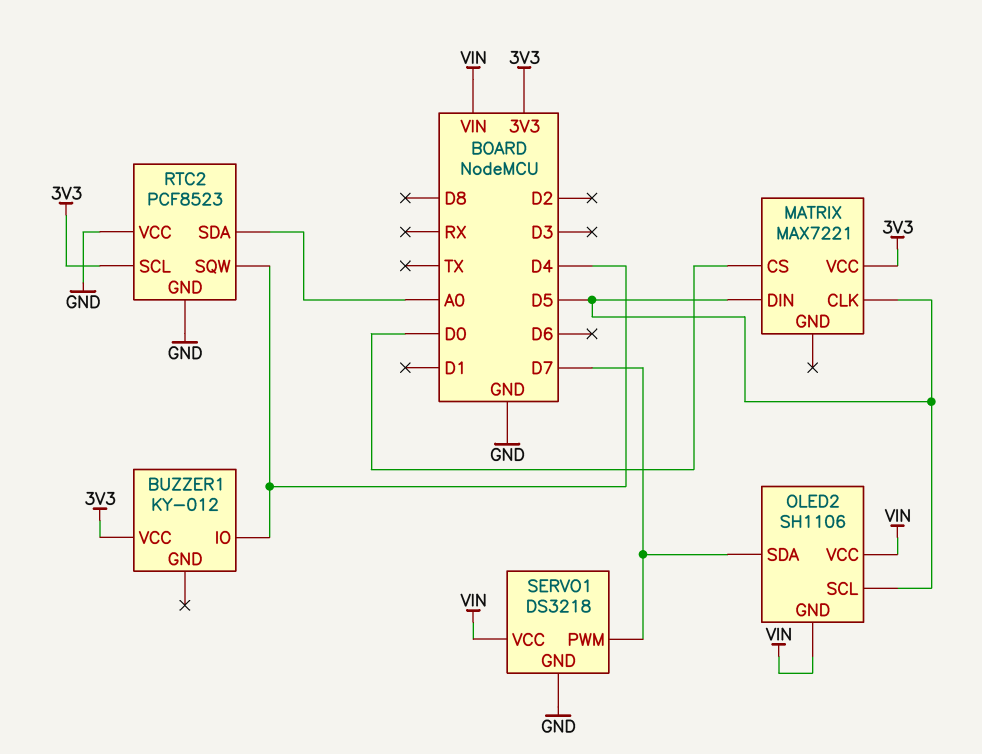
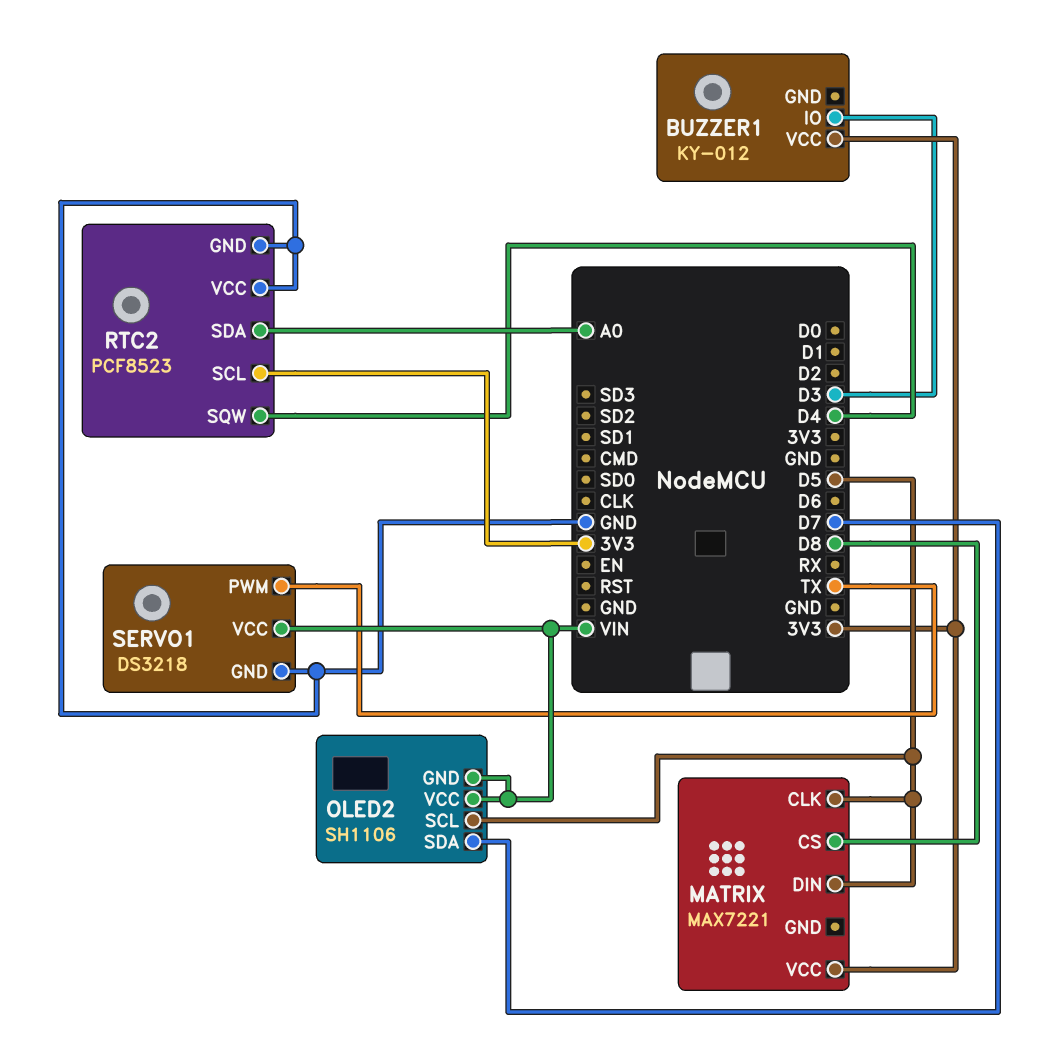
BUZZER1 pin IO: D4 -> D3
MATRIX pin CS: D0 -> D8
SERVO1 pin PWM: D7 -> TX

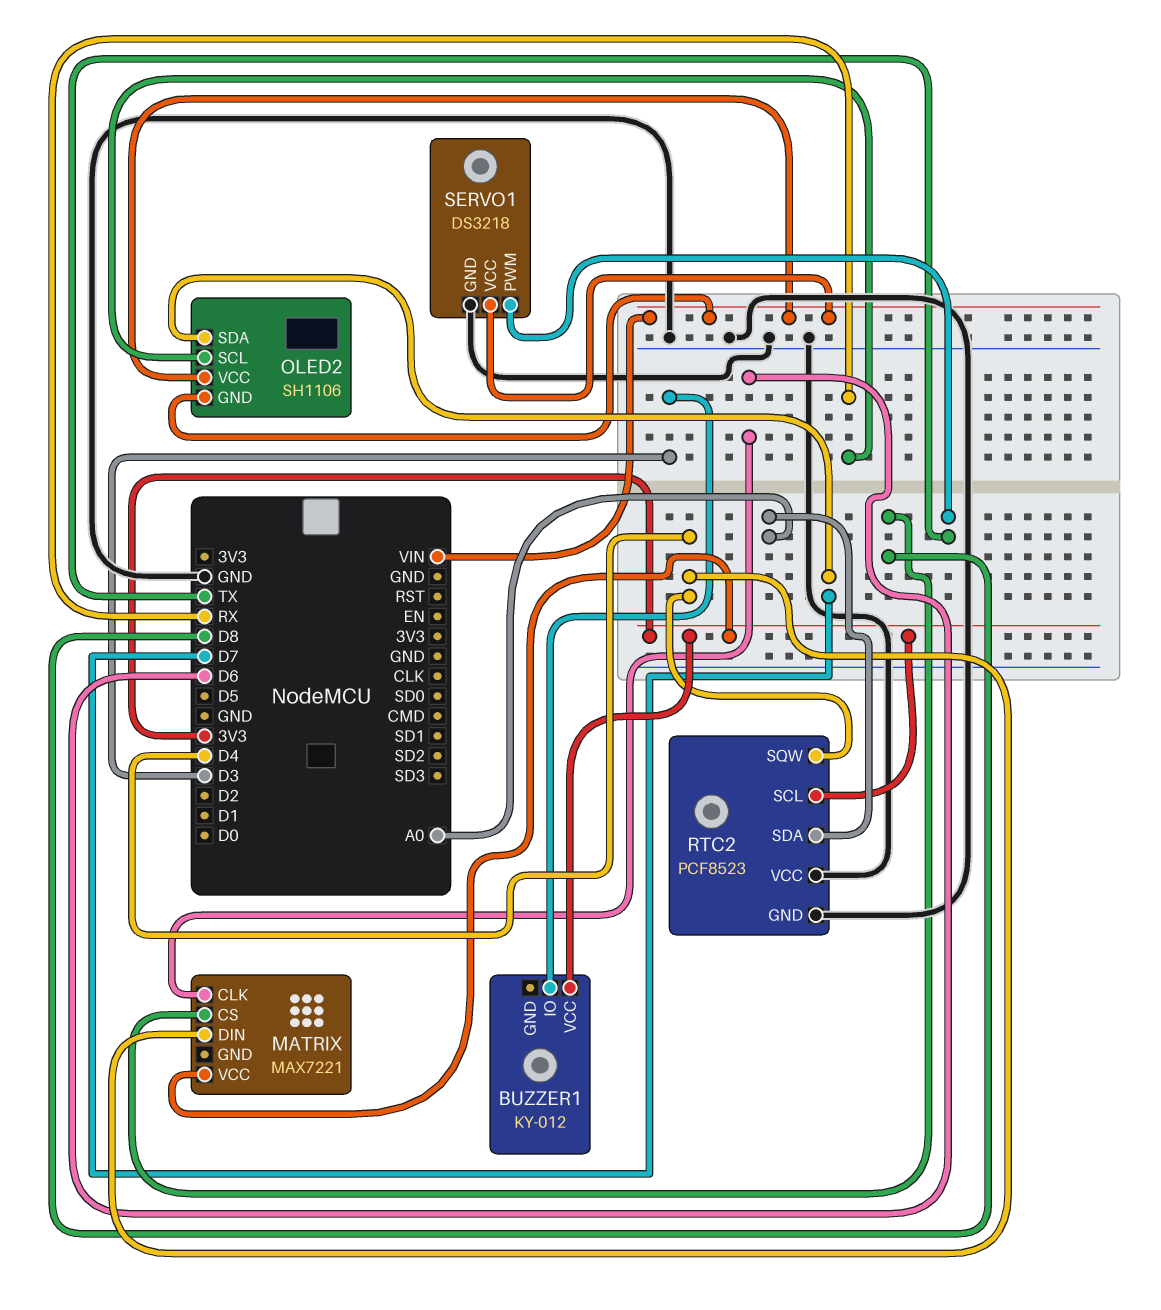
MATRIX pin CLK: D5 -> D6
MATRIX pin DIN: D5 -> D4
OLED2 pin SCL: D5 -> RX

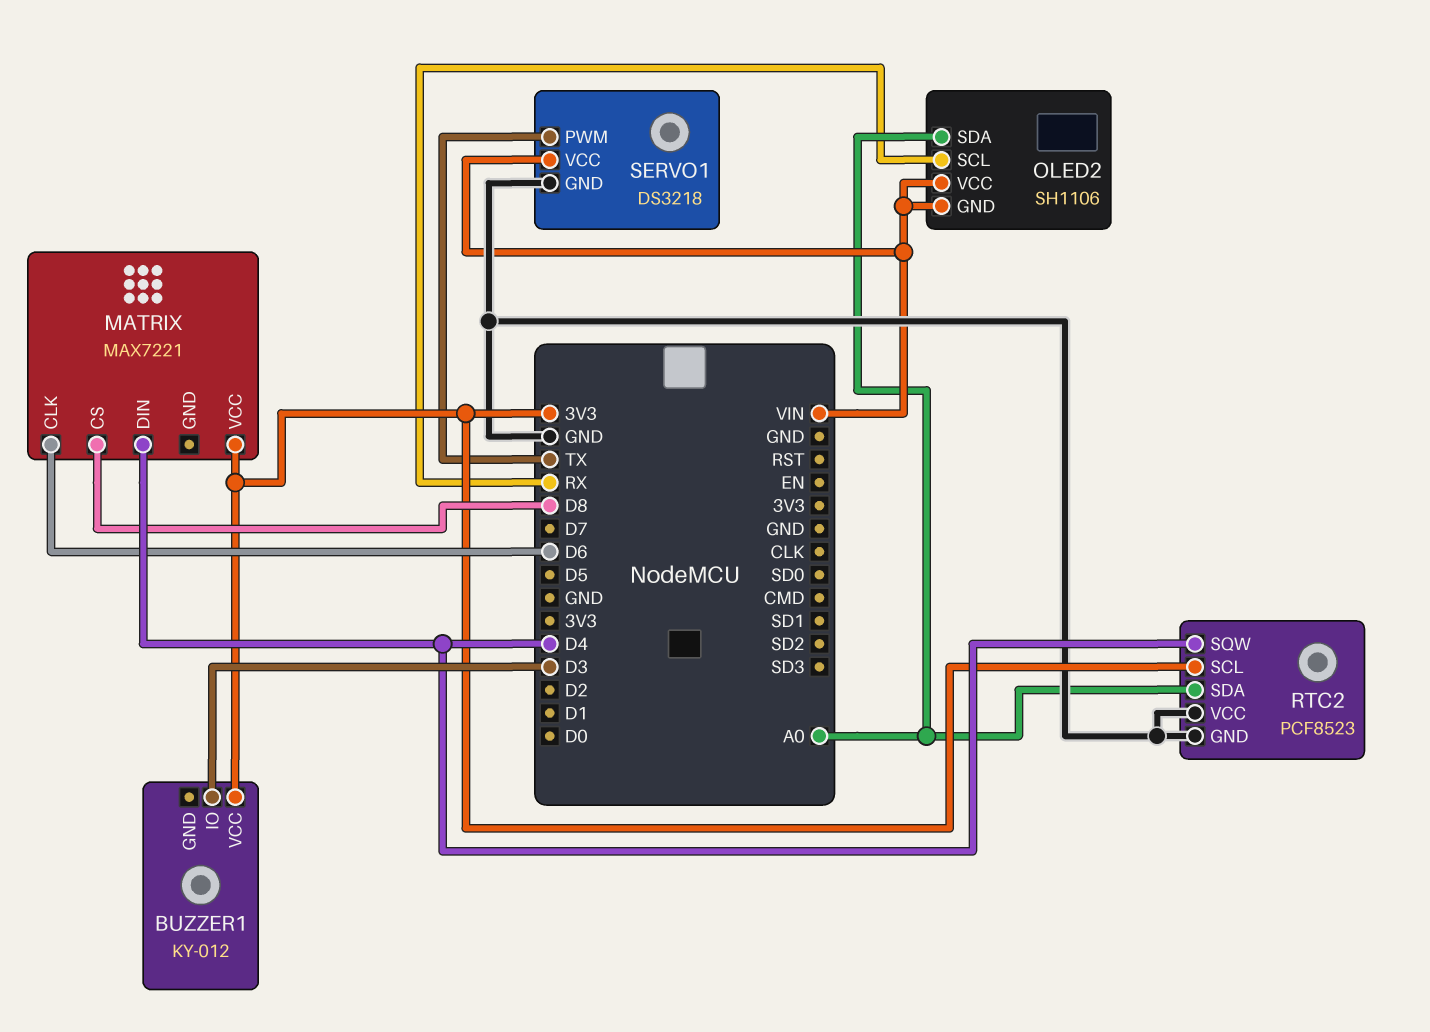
OLED2 pin SDA: D7 -> A0

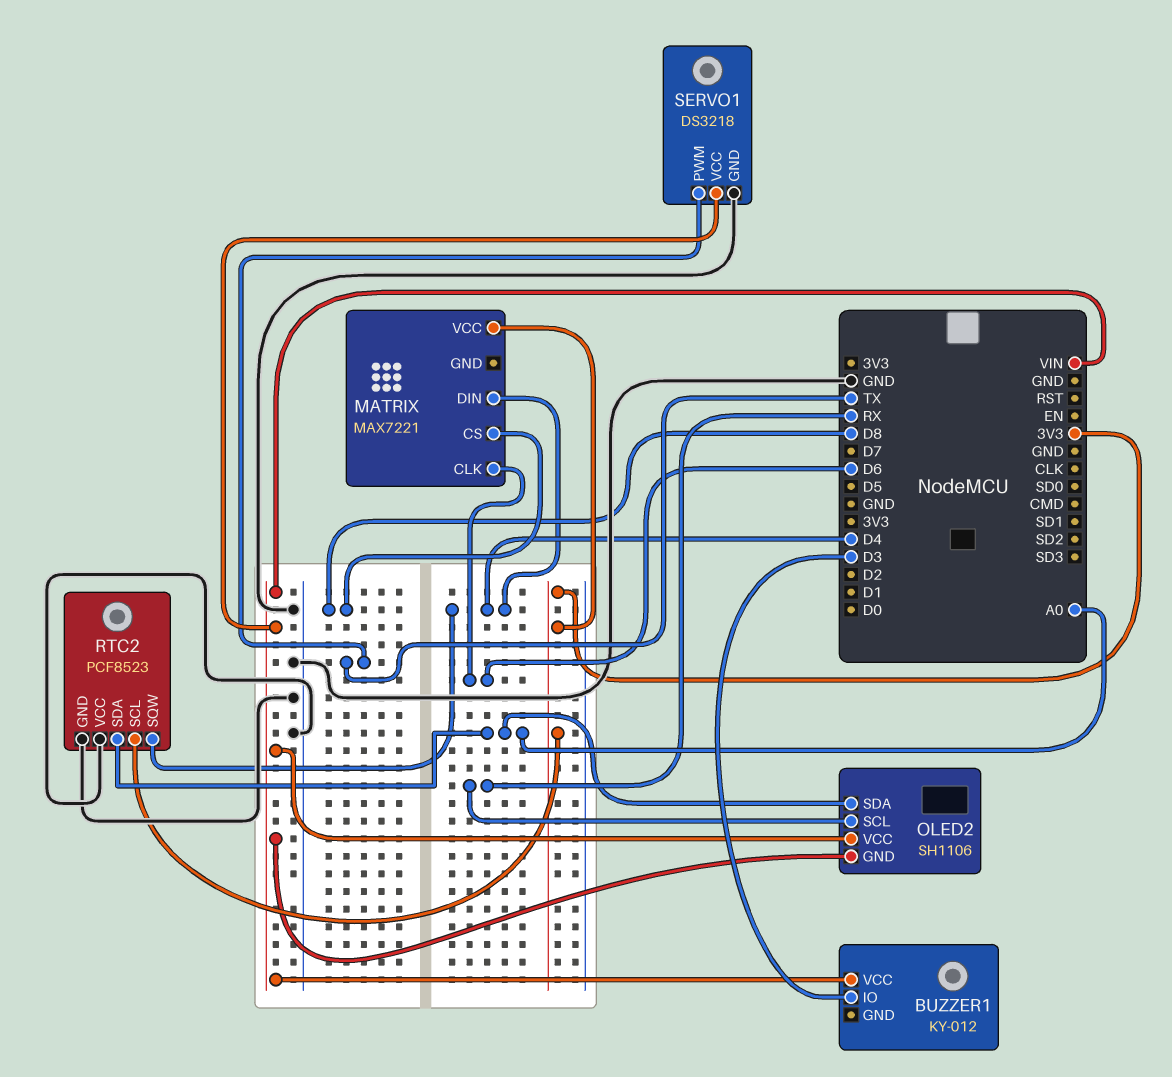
BUZZER1 pin VCC: 3V3 -> VIN

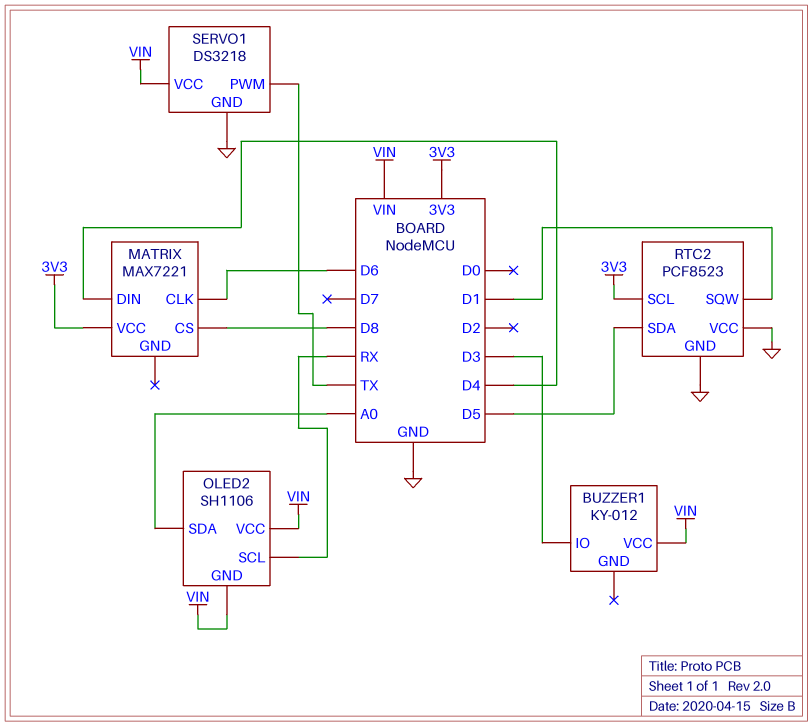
RTC2 pin SDA: A0 -> D5
RTC2 pin SQW: D4 -> D1

